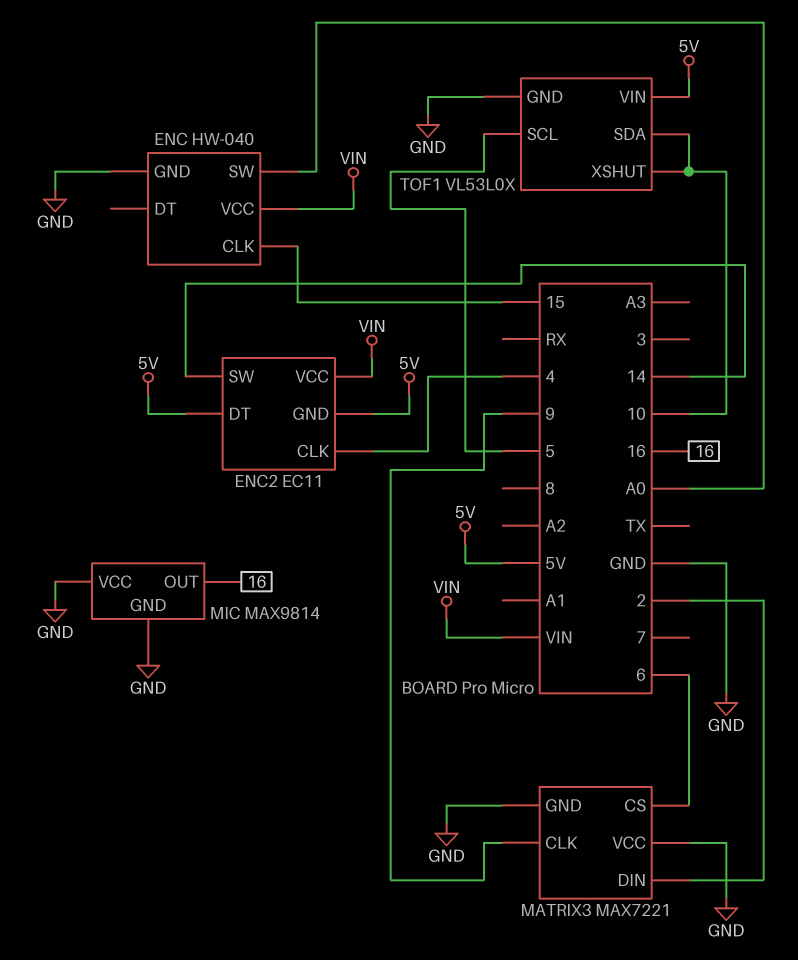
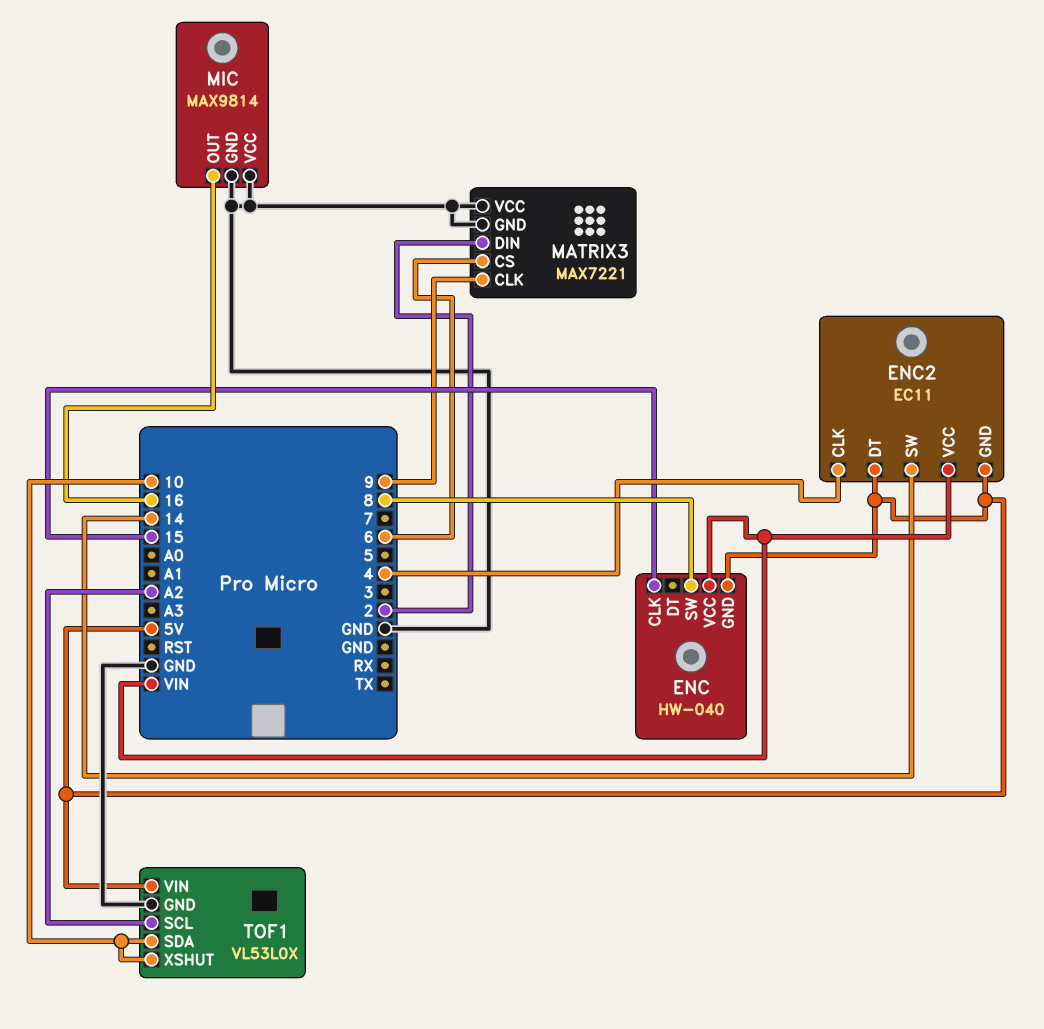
ENC pin GND: GND -> 5V
ENC pin SW: A0 -> 8
TOF1 pin SCL: 5 -> A2

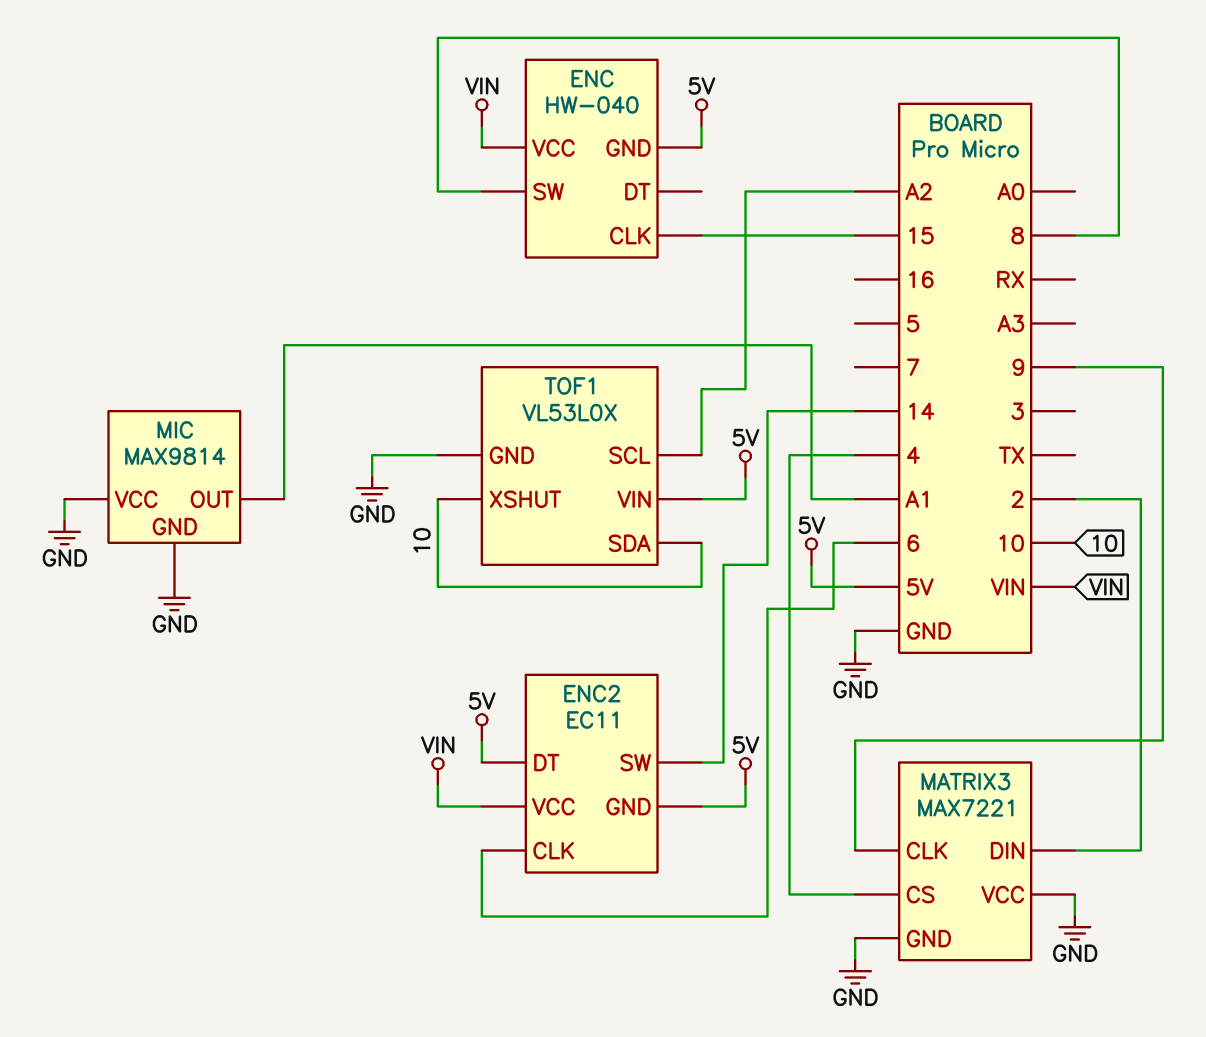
ENC2 pin CLK: 4 -> 6
MATRIX3 pin CS: 6 -> 4
MIC pin OUT: 16 -> A1

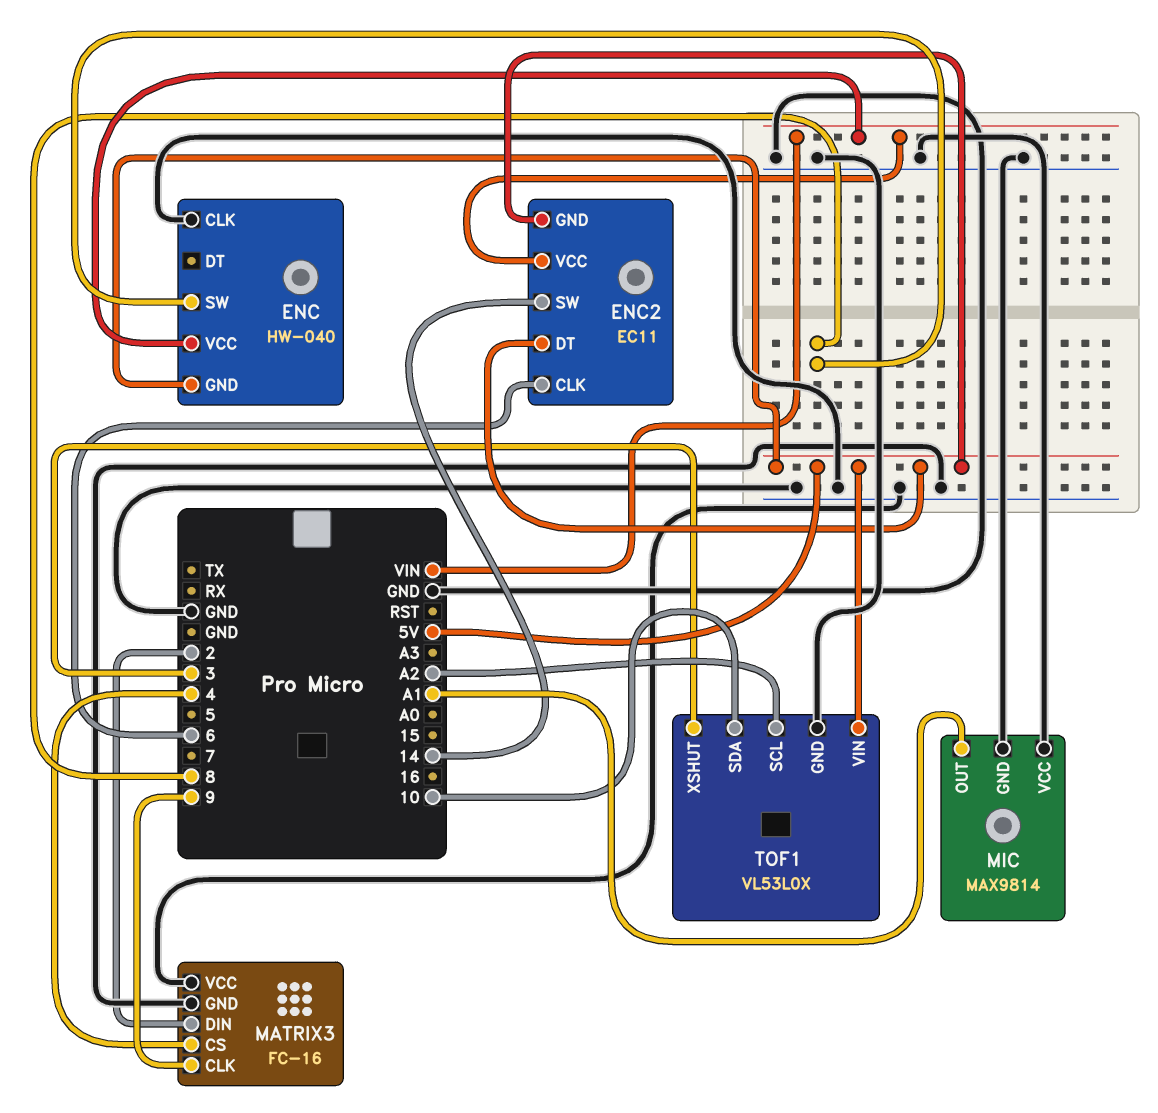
ENC pin CLK: 15 -> GND
MATRIX3: MAX7221 -> FC-16
TOF1 pin XSHUT: 10 -> 3

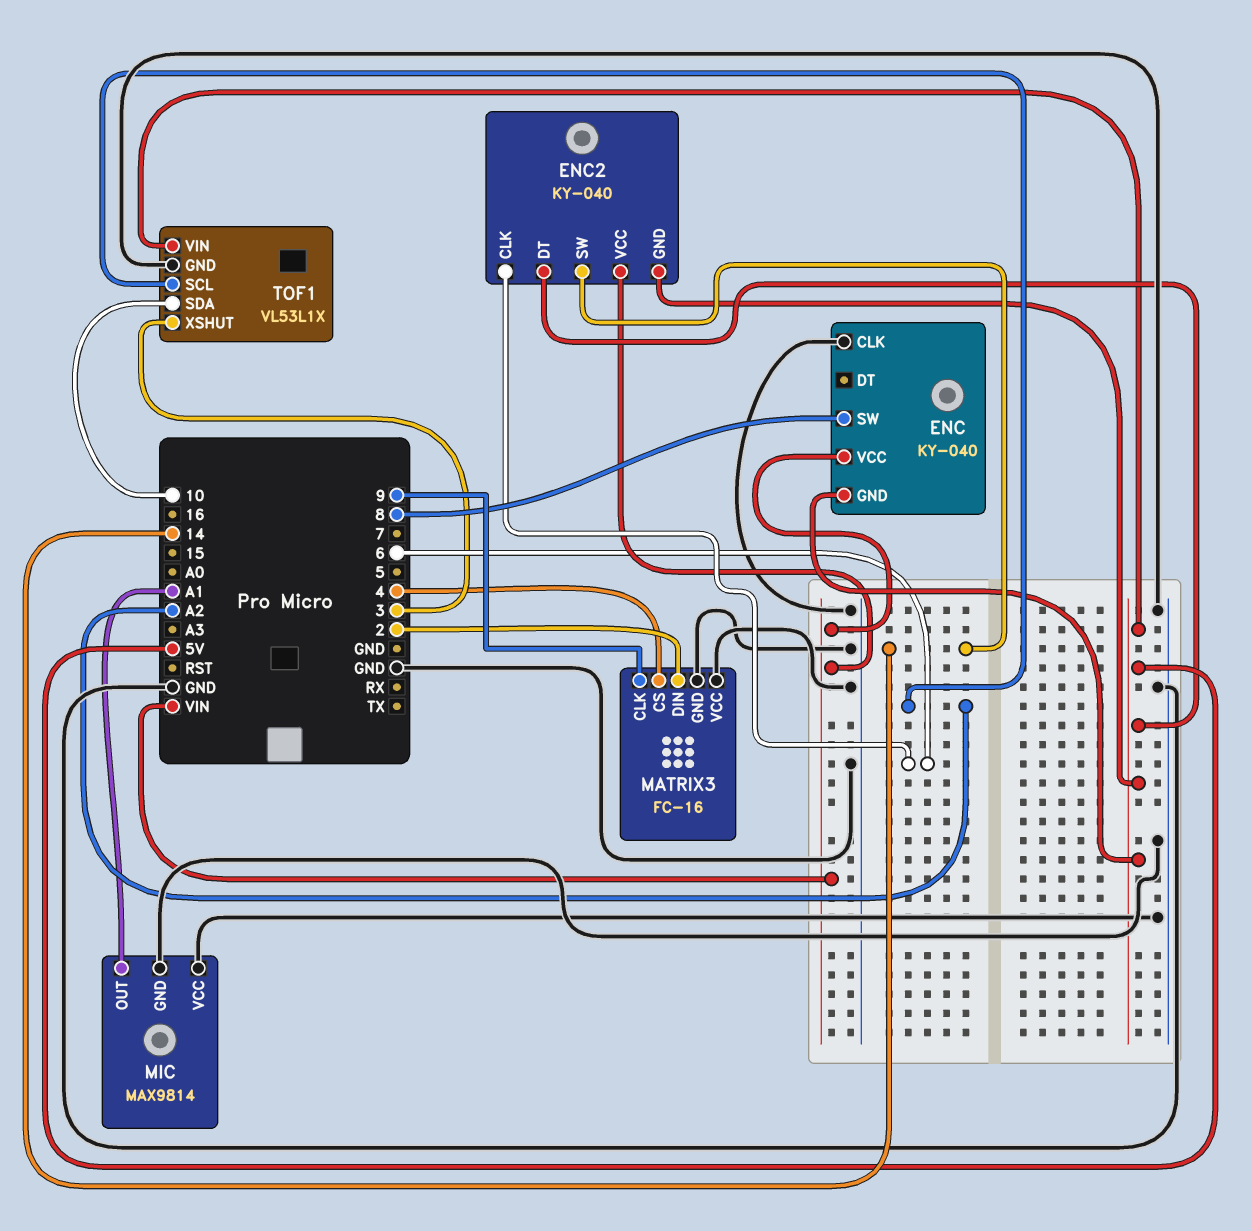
ENC: HW-040 -> KY-040
ENC2: EC11 -> KY-040
TOF1: VL53L0X -> VL53L1X

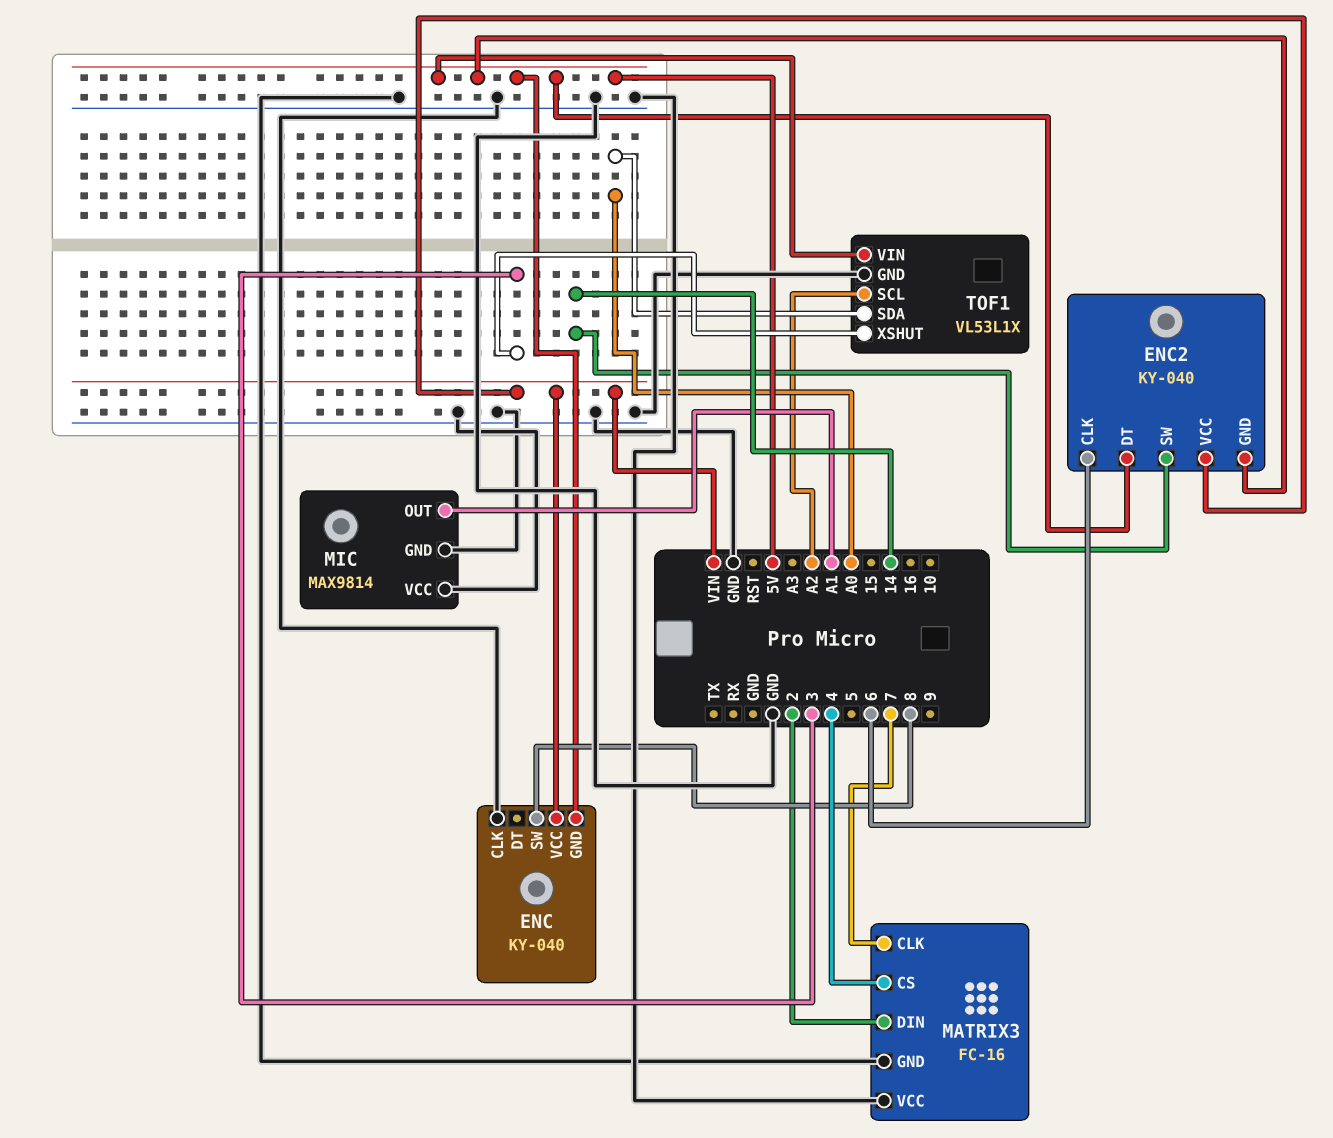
MATRIX3 pin CLK: 9 -> 7
TOF1 pin SDA: 10 -> A0

